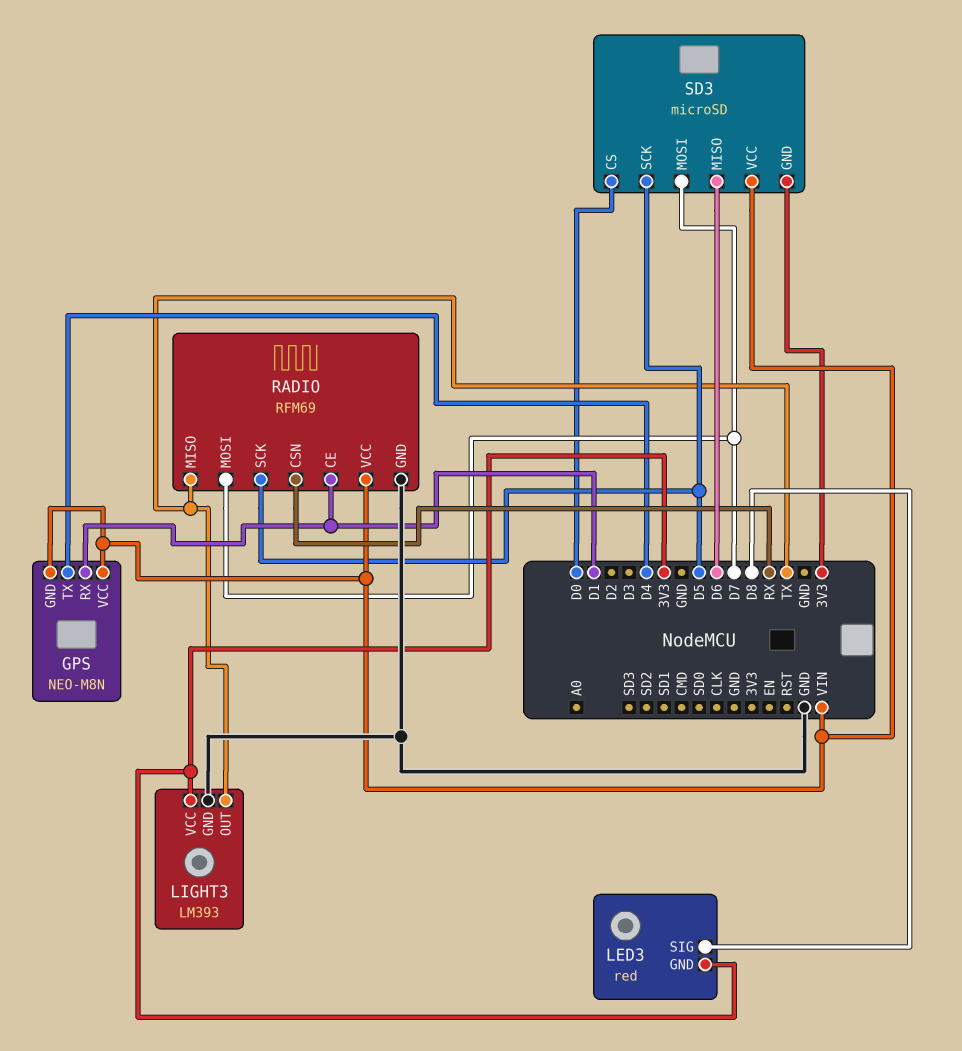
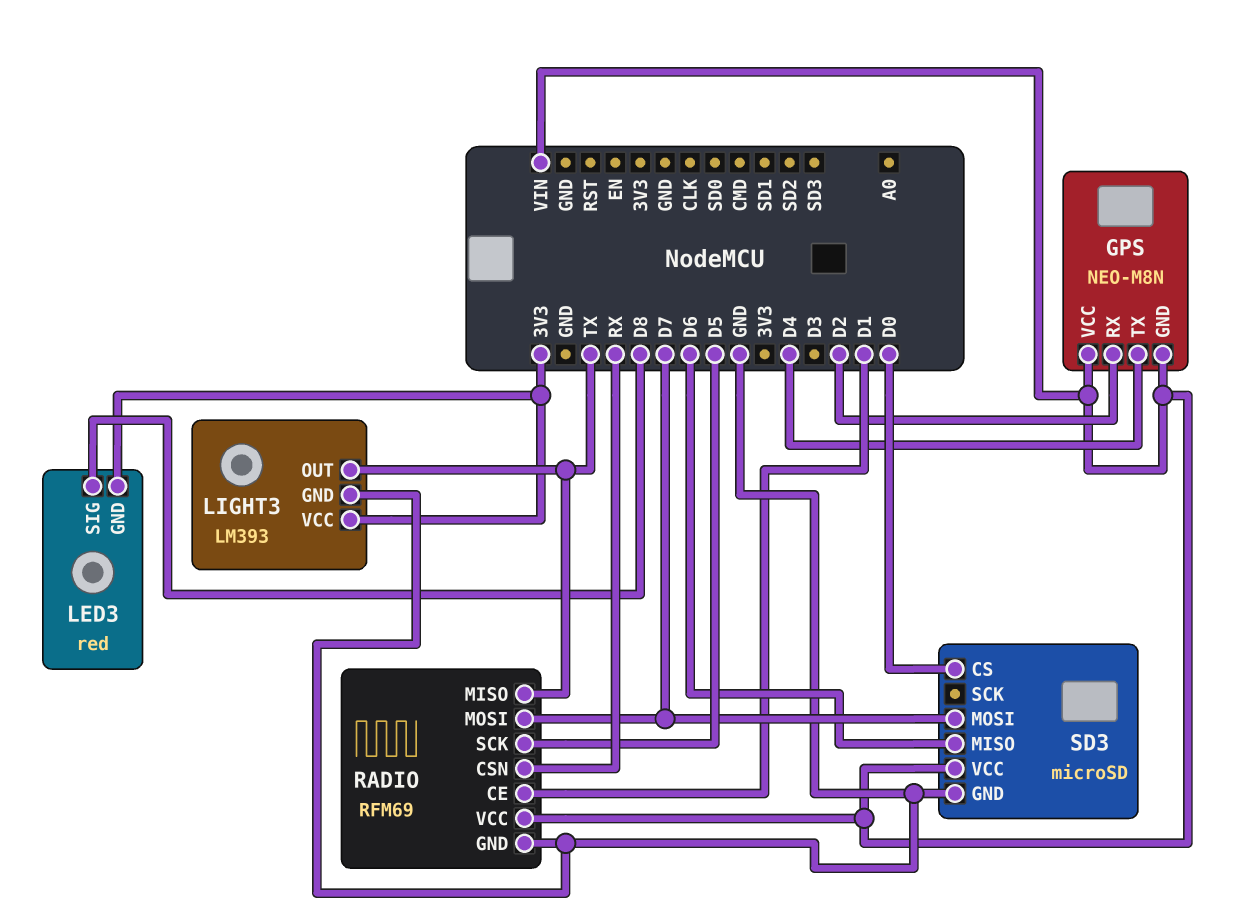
GPS pin RX: D1 -> D2
SD3 pin GND: 3V3 -> GND
SD3 pin SCK: D5 -> none

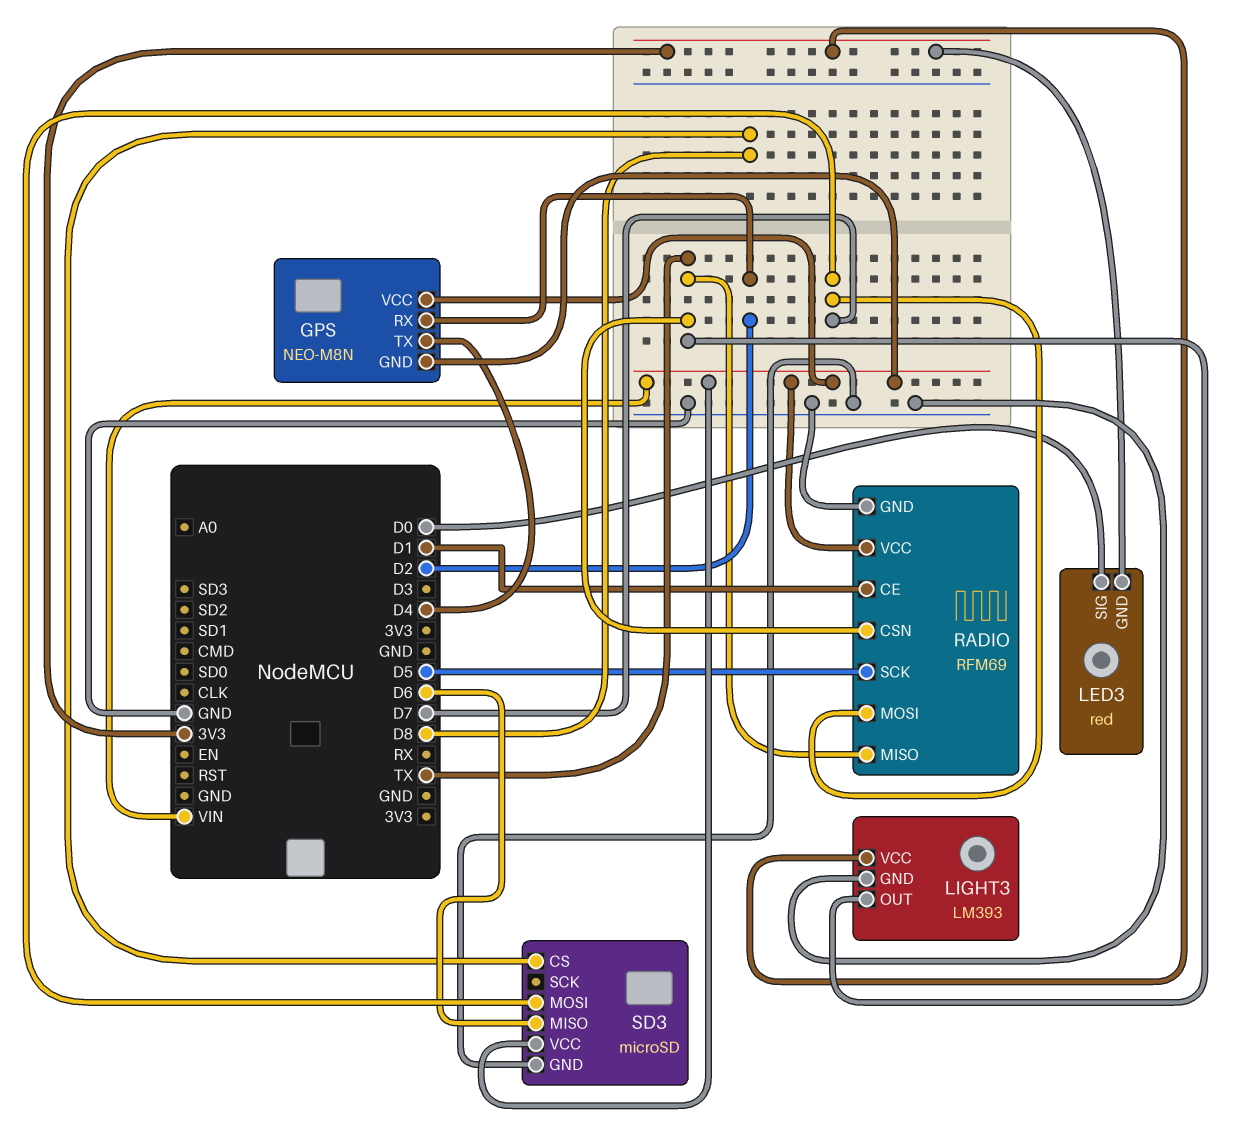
LED3 pin SIG: D8 -> D0
RADIO pin CSN: RX -> TX
SD3 pin CS: D0 -> D8

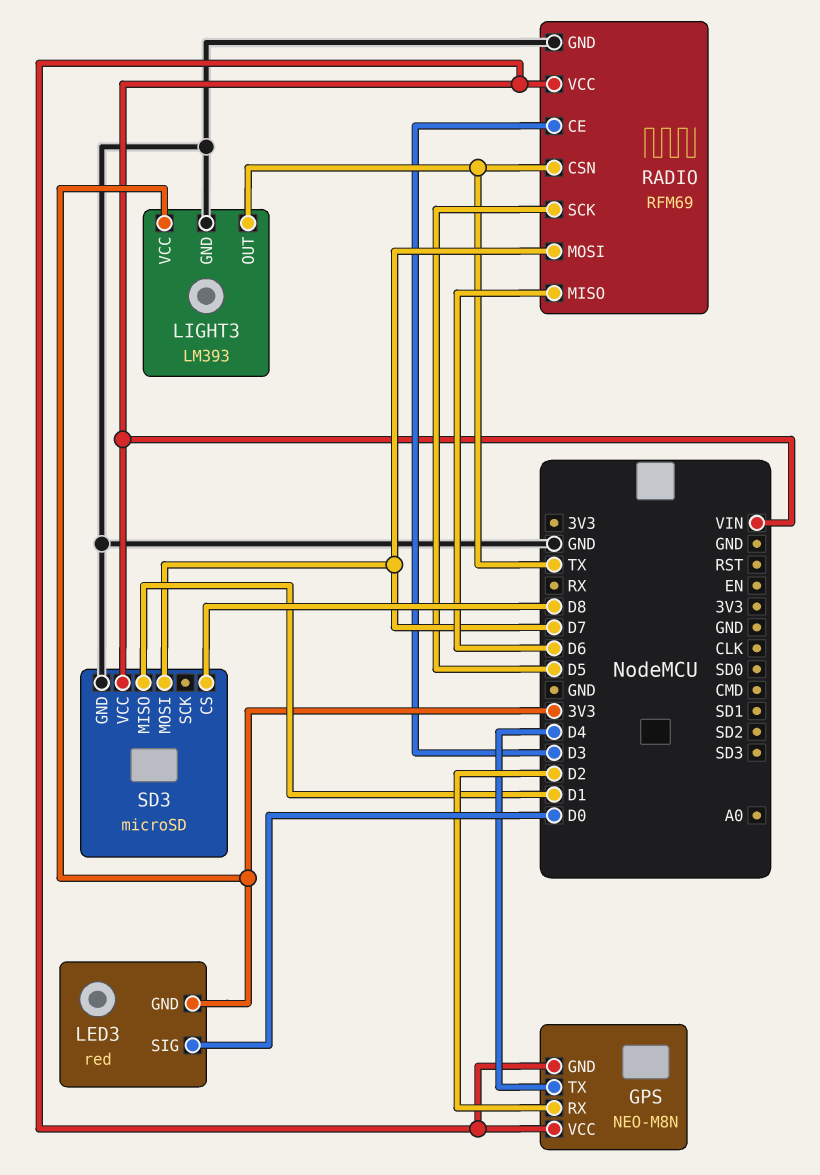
RADIO pin CE: D1 -> D3
RADIO pin MISO: TX -> D6
SD3 pin MISO: D6 -> D1

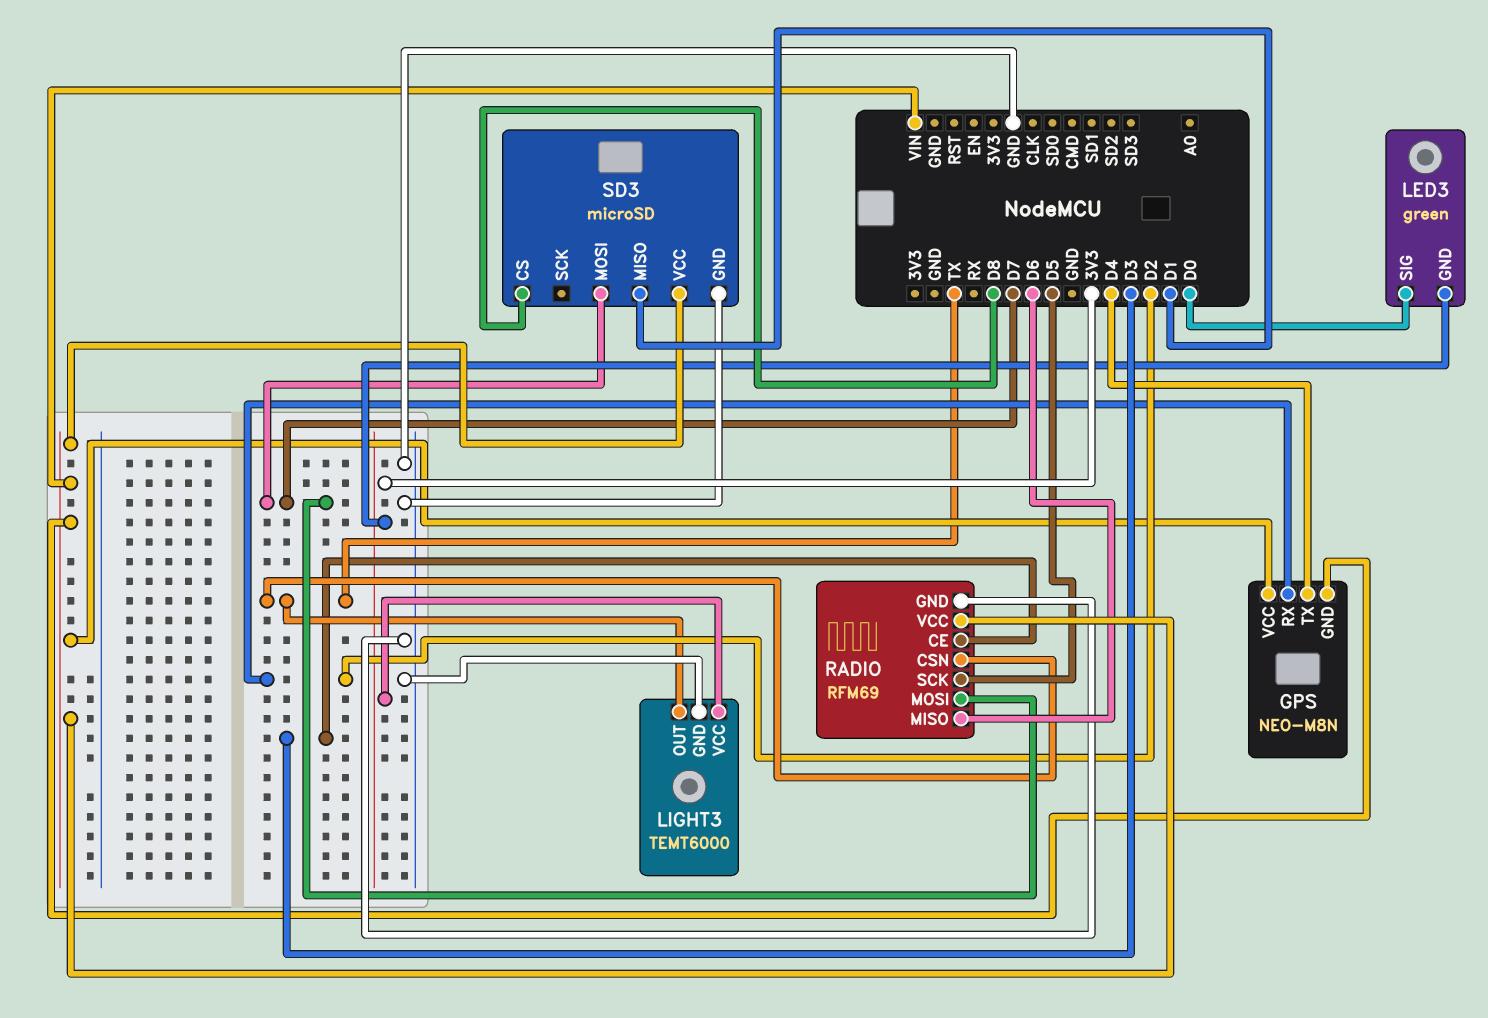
LED3: red -> green
LIGHT3: LM393 -> TEMT6000

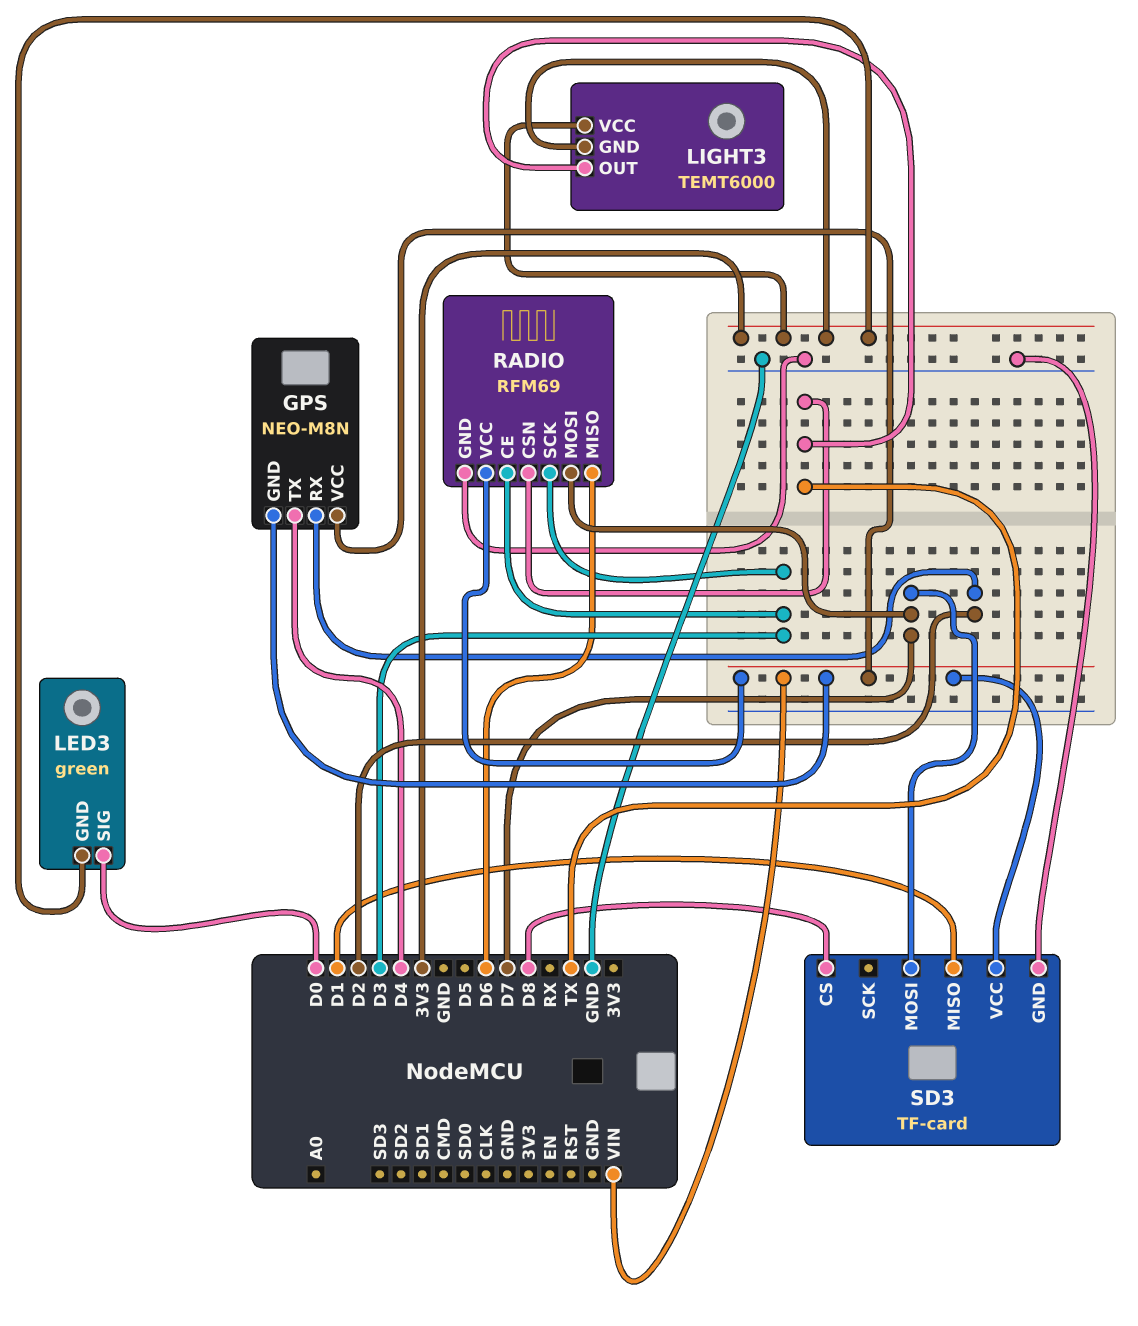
LIGHT3 pin GND: GND -> 3V3
RADIO pin SCK: D5 -> D3
SD3: microSD -> TF-card

